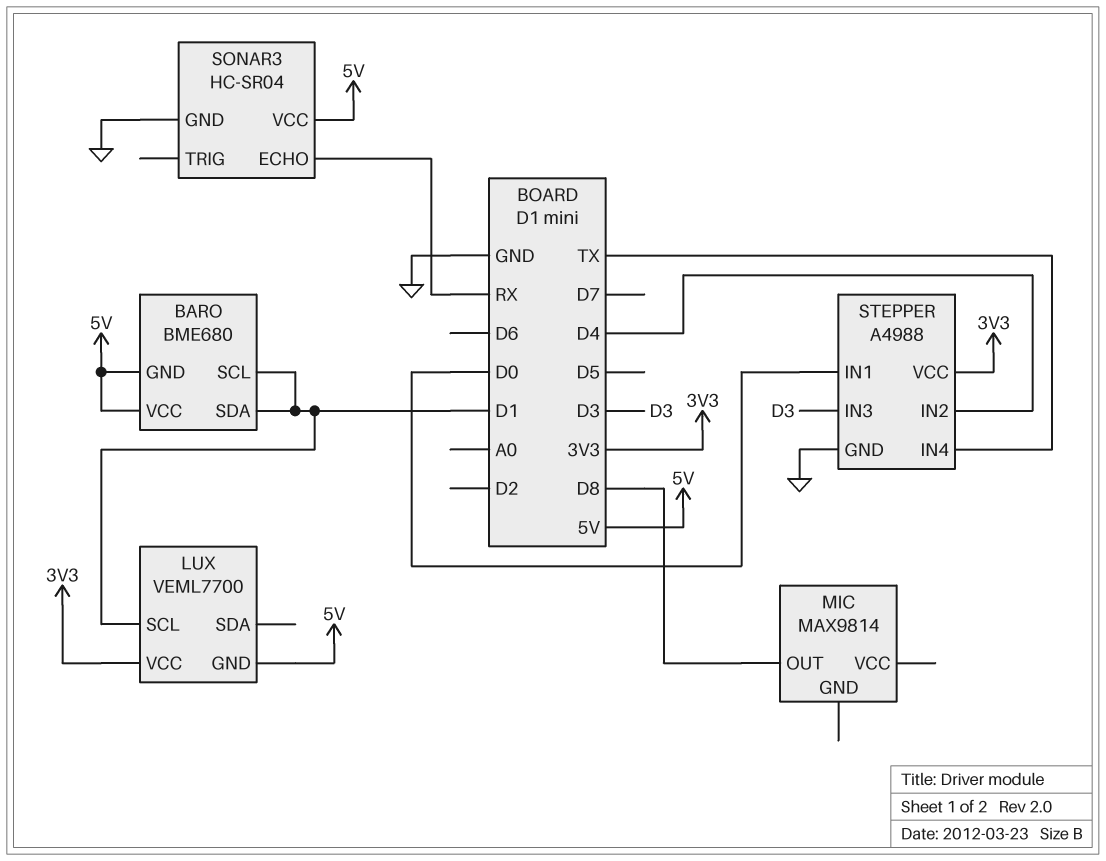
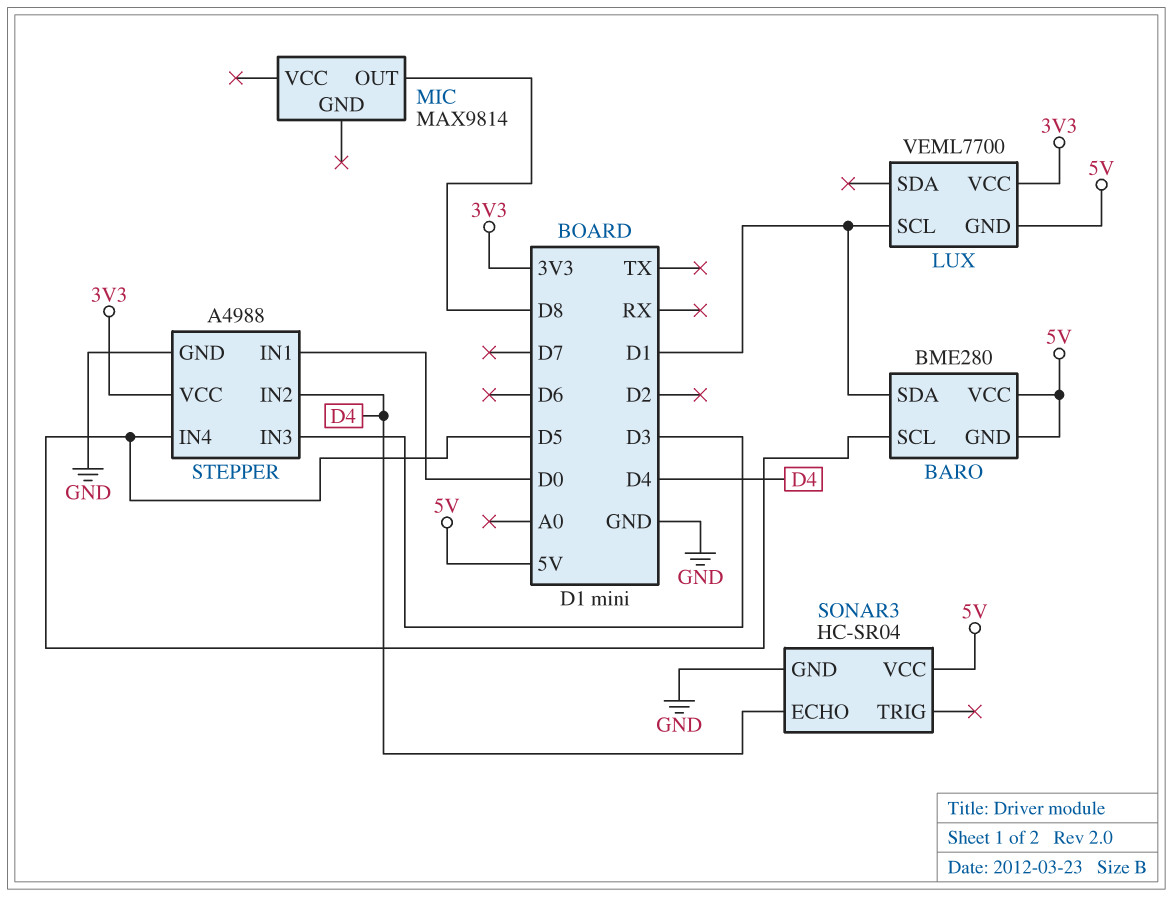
BARO: BME680 -> BME280
BARO pin SCL: D1 -> D5
SONAR3 pin ECHO: RX -> D4
STEPPER pin IN4: TX -> D5

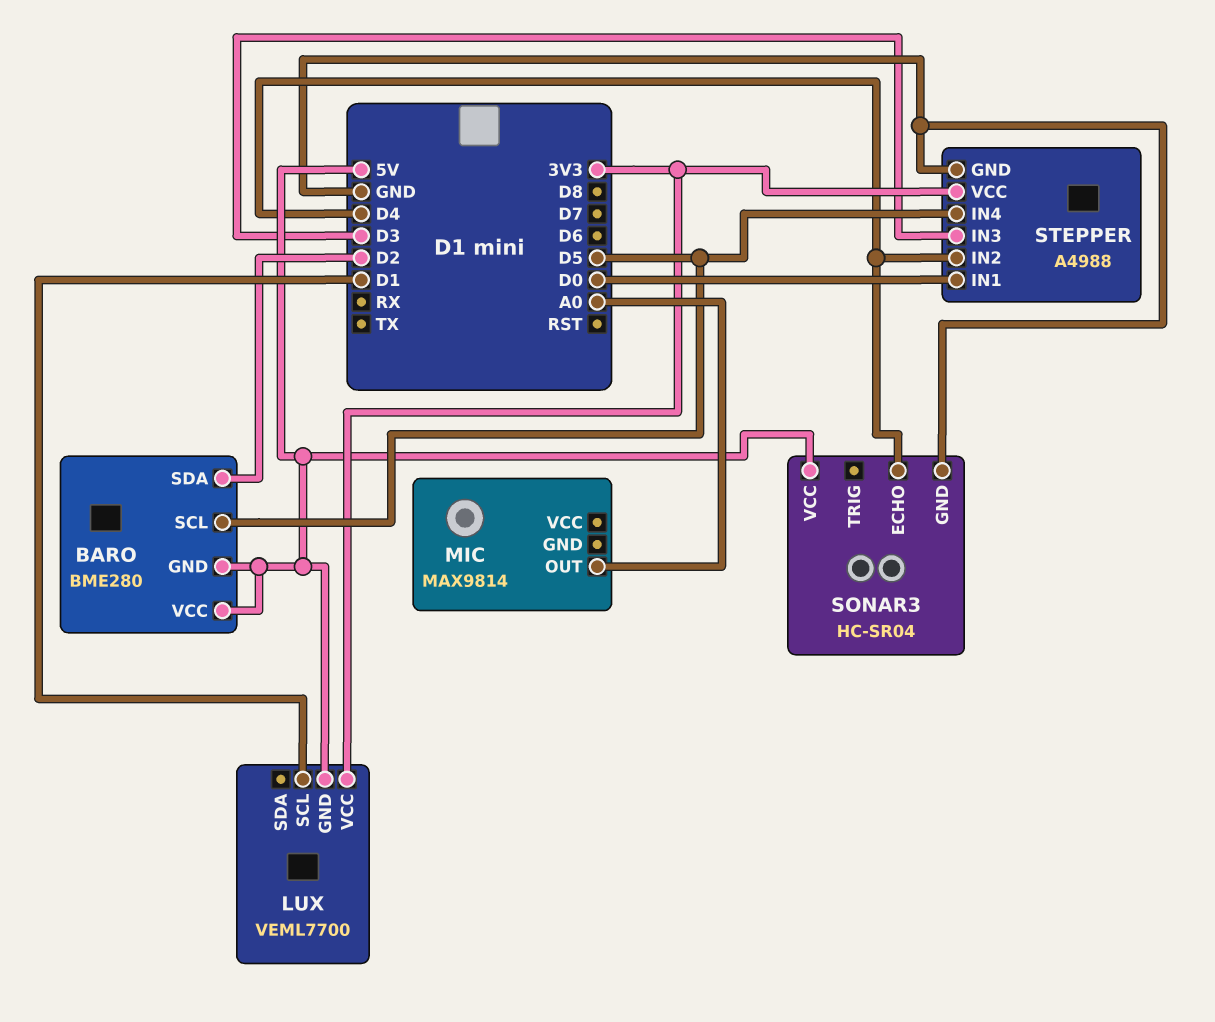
BARO pin SDA: D1 -> D2
MIC pin OUT: D8 -> A0

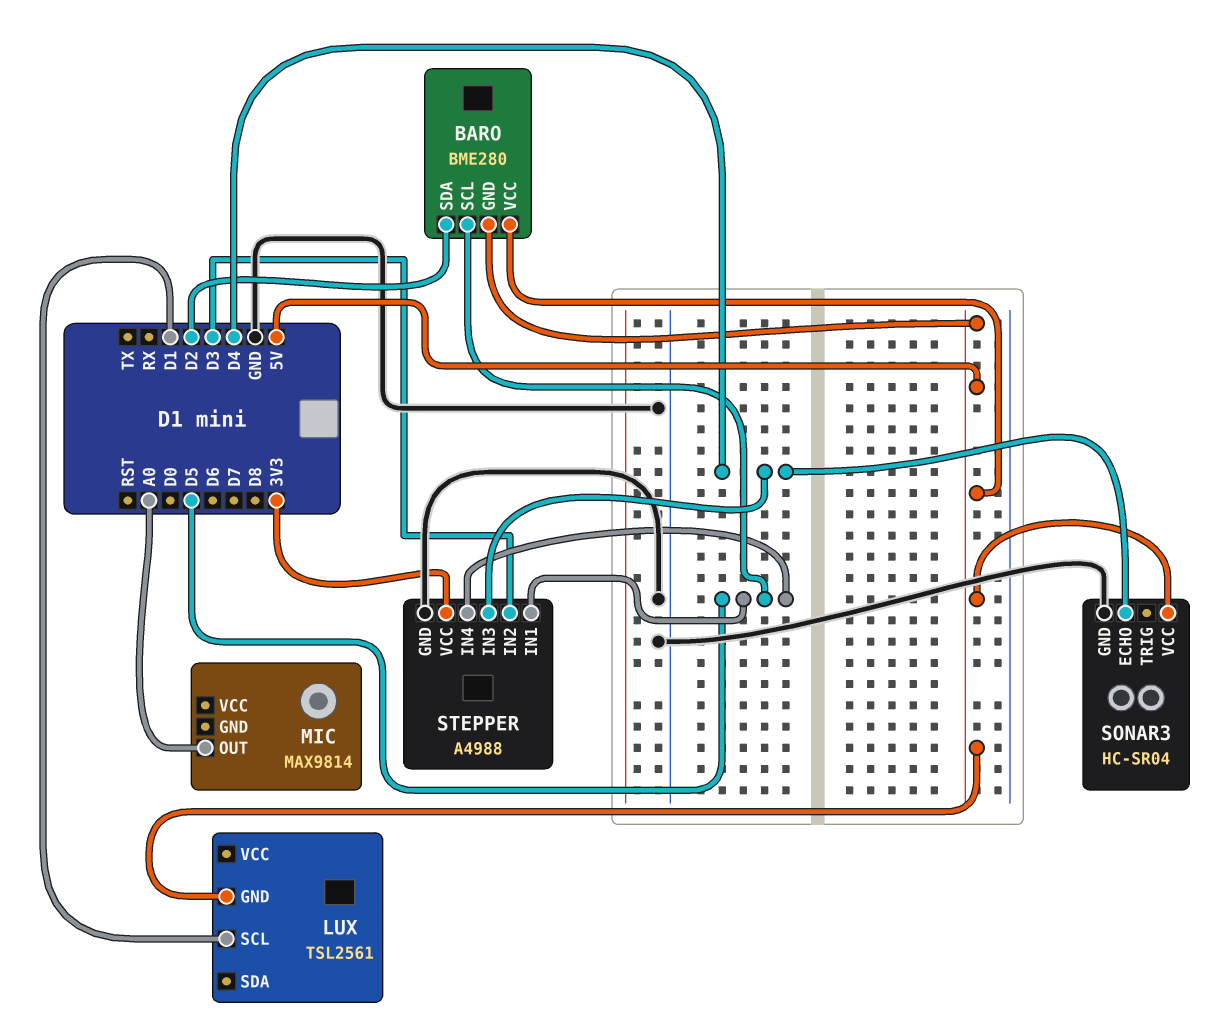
LUX: VEML7700 -> TSL2561
LUX pin VCC: 3V3 -> none
STEPPER pin IN1: D0 -> D5
STEPPER pin IN2: D4 -> D3
STEPPER pin IN3: D3 -> D4

